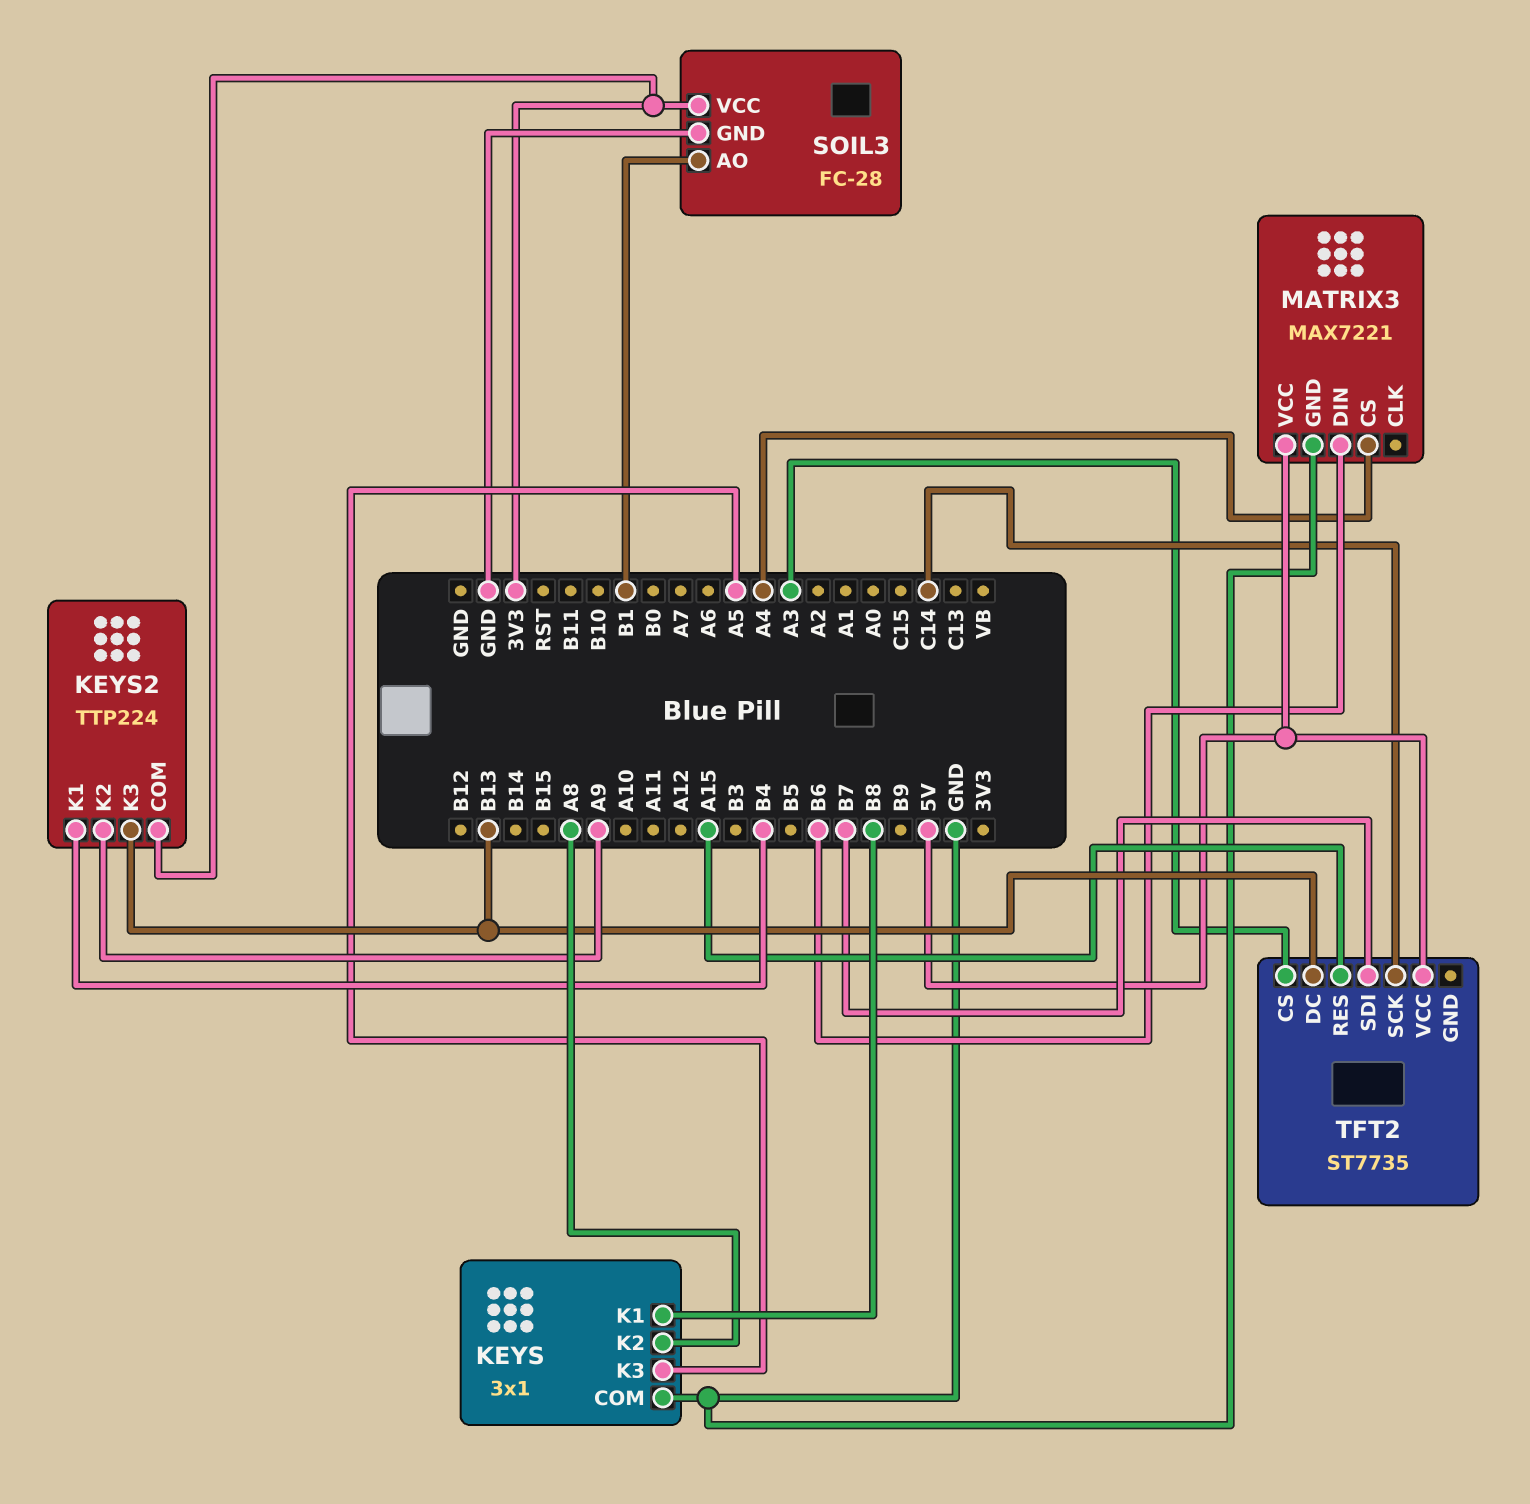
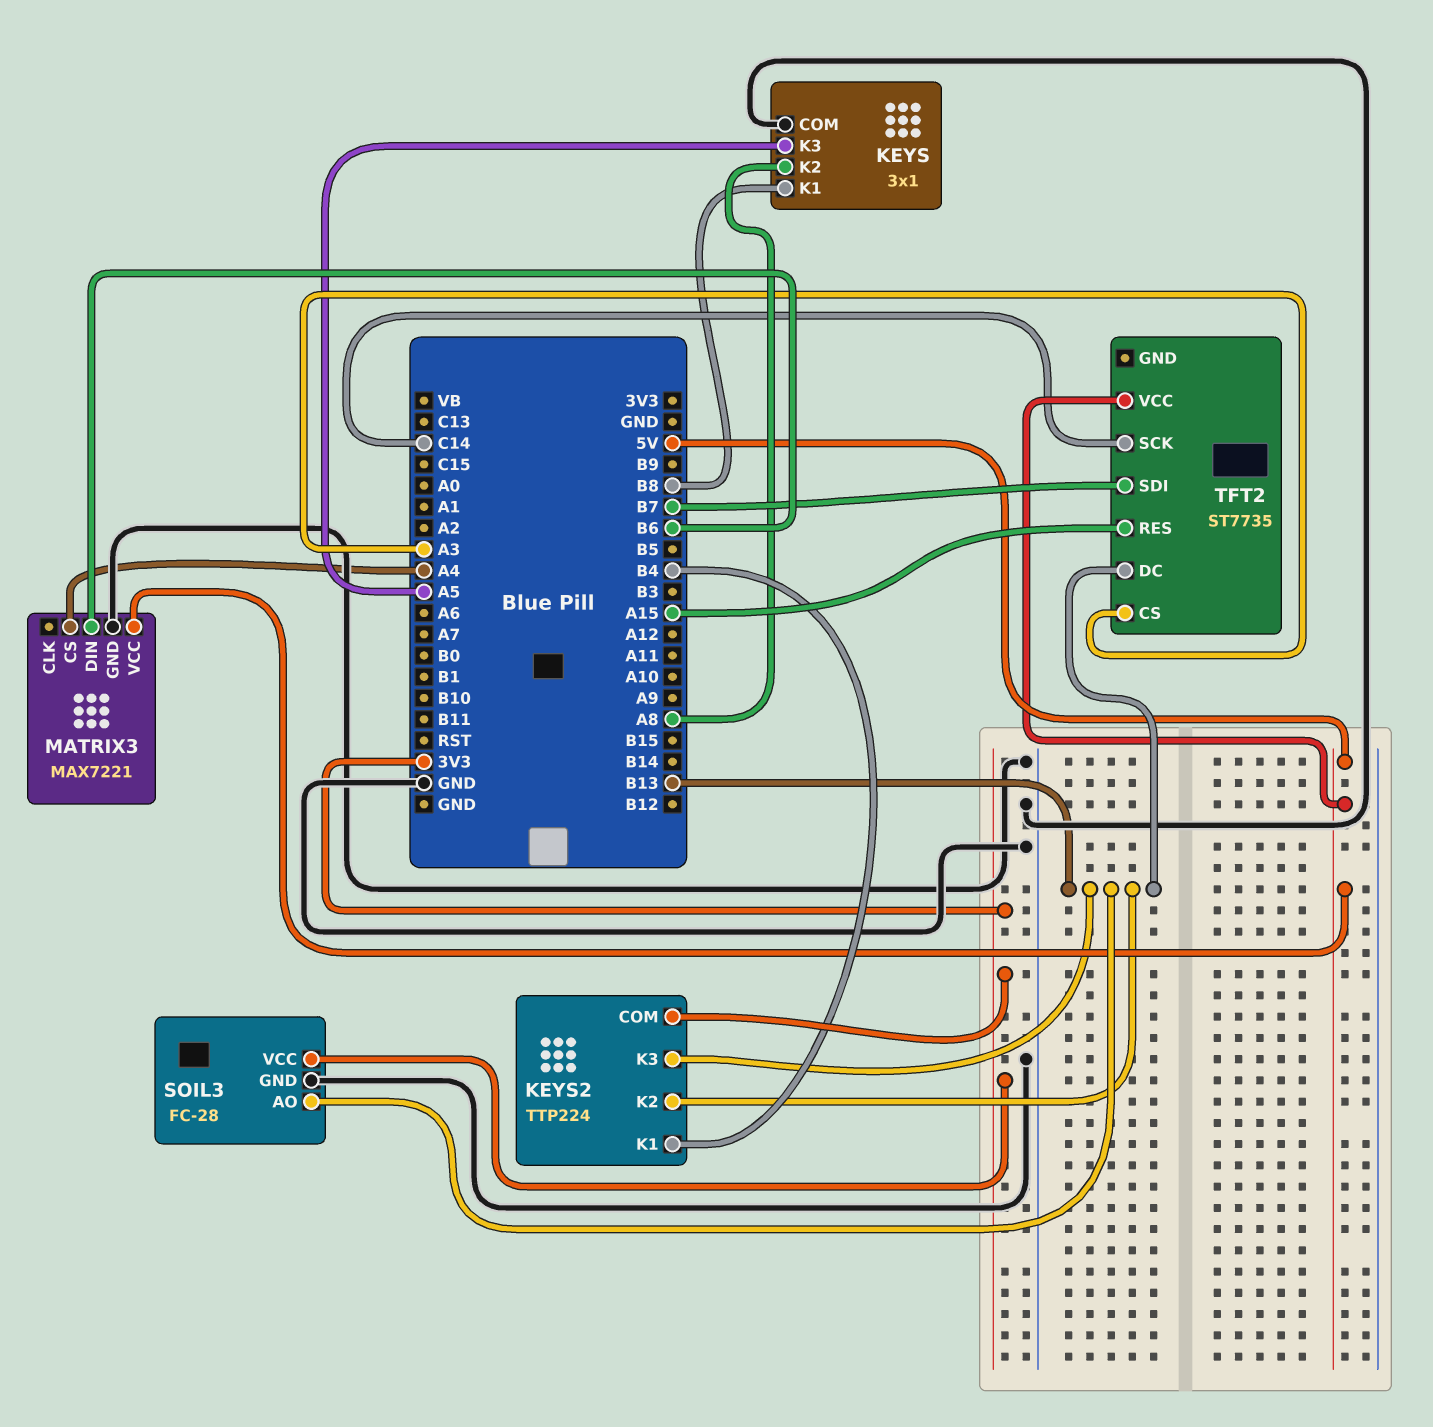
KEYS2 pin K2: A9 -> B13
SOIL3 pin AO: B1 -> B13

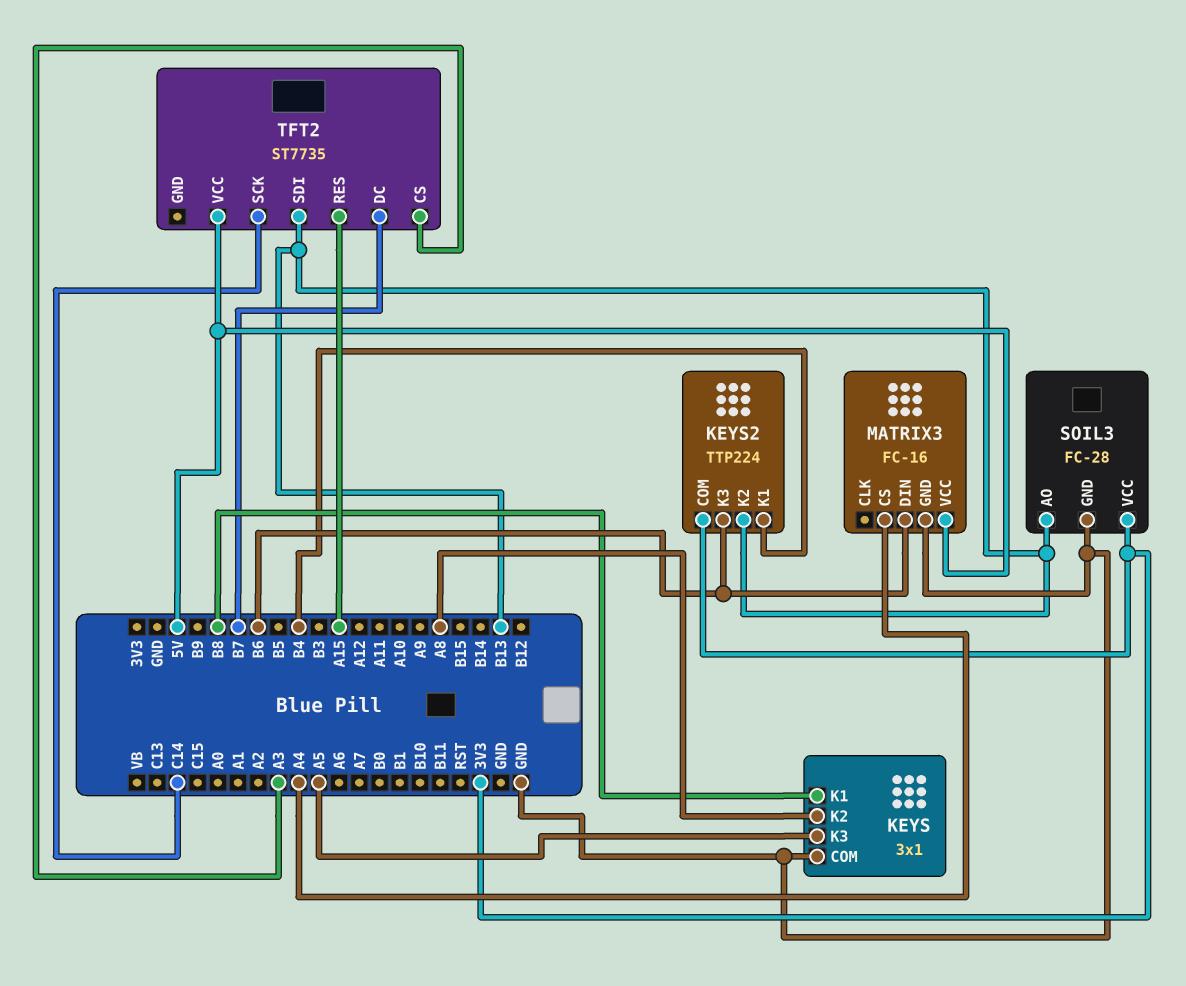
KEYS2 pin K3: B13 -> B6
MATRIX3: MAX7221 -> FC-16
TFT2 pin DC: B13 -> B7
TFT2 pin SDI: B7 -> B13

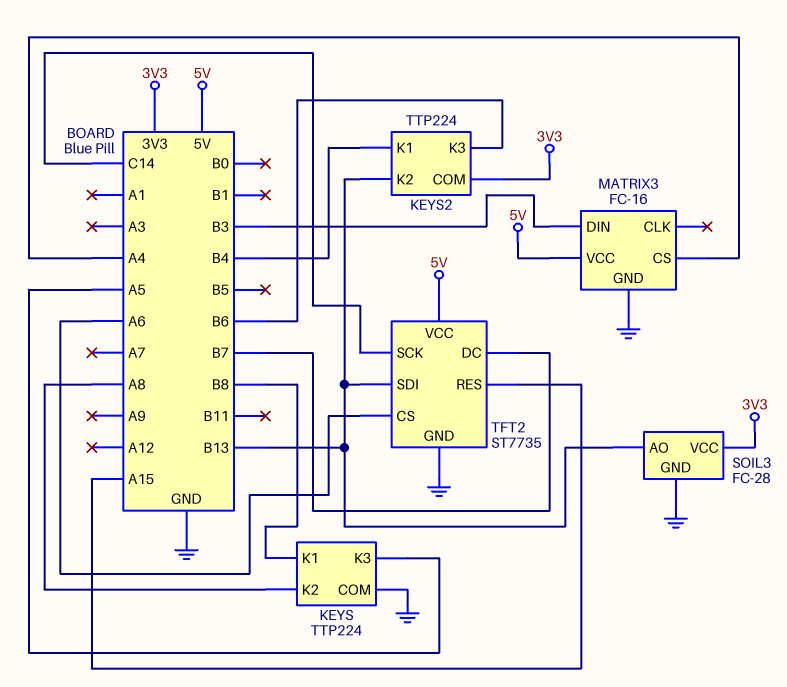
KEYS: 3x1 -> TTP224
MATRIX3 pin DIN: B6 -> B3
TFT2 pin CS: A3 -> A6
TFT2 pin GND: none -> GND

